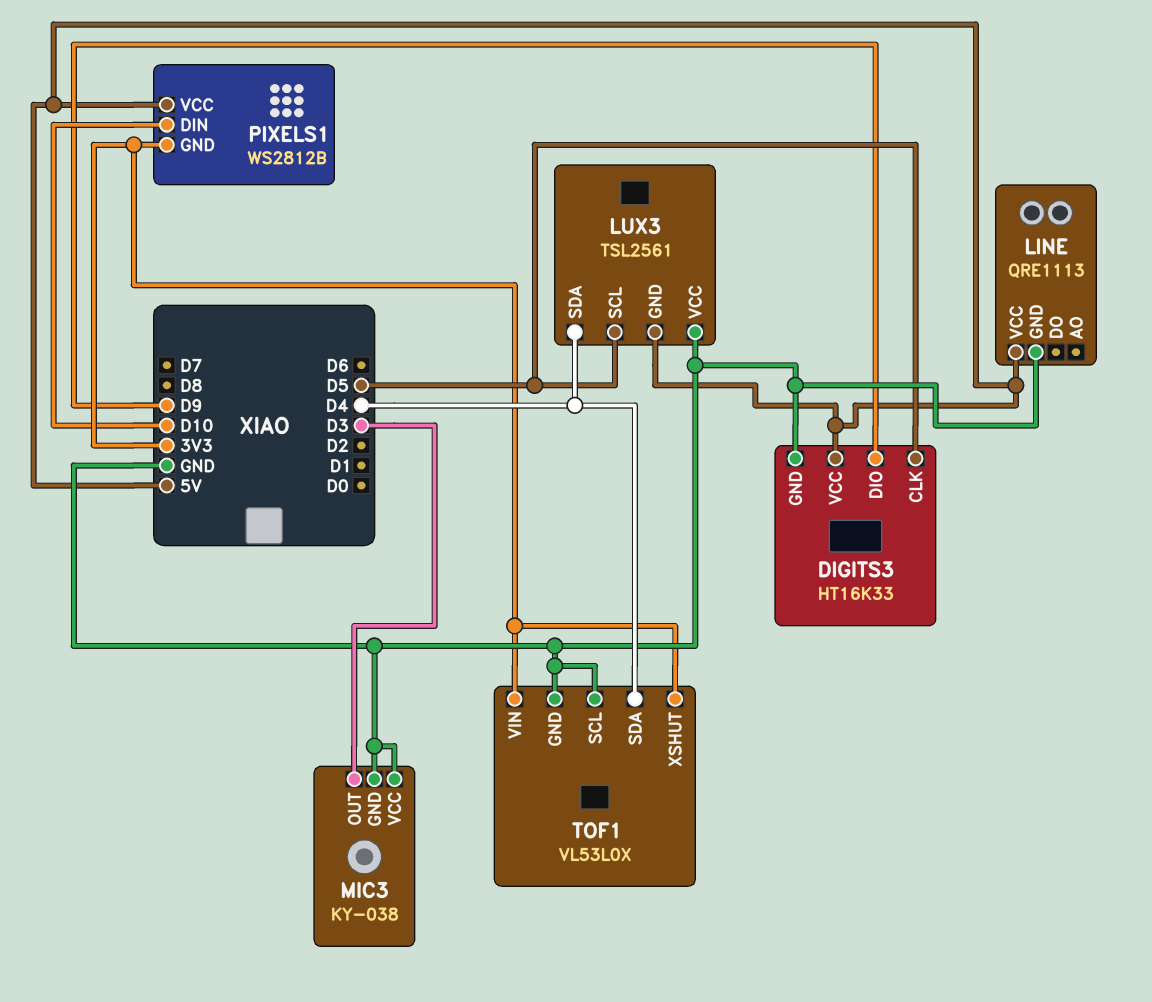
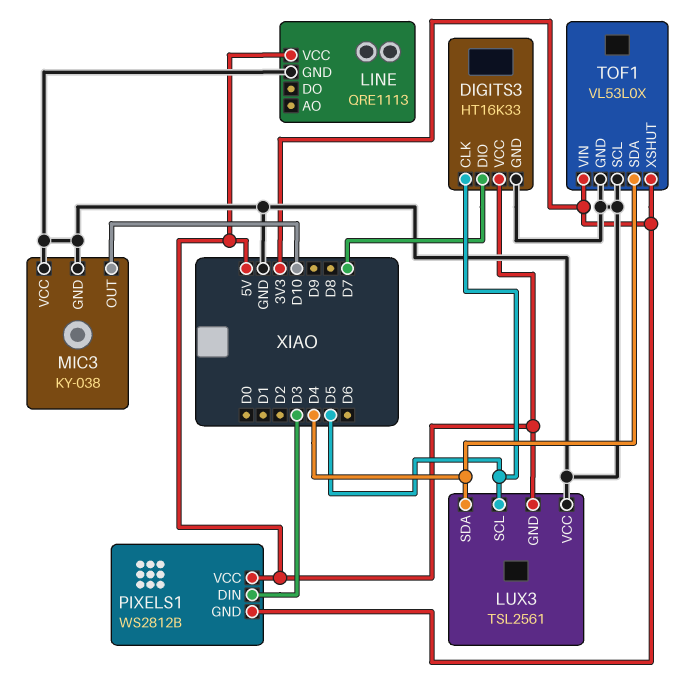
DIGITS3 pin DIO: D9 -> D7
MIC3 pin OUT: D3 -> D10
PIXELS1 pin DIN: D10 -> D3

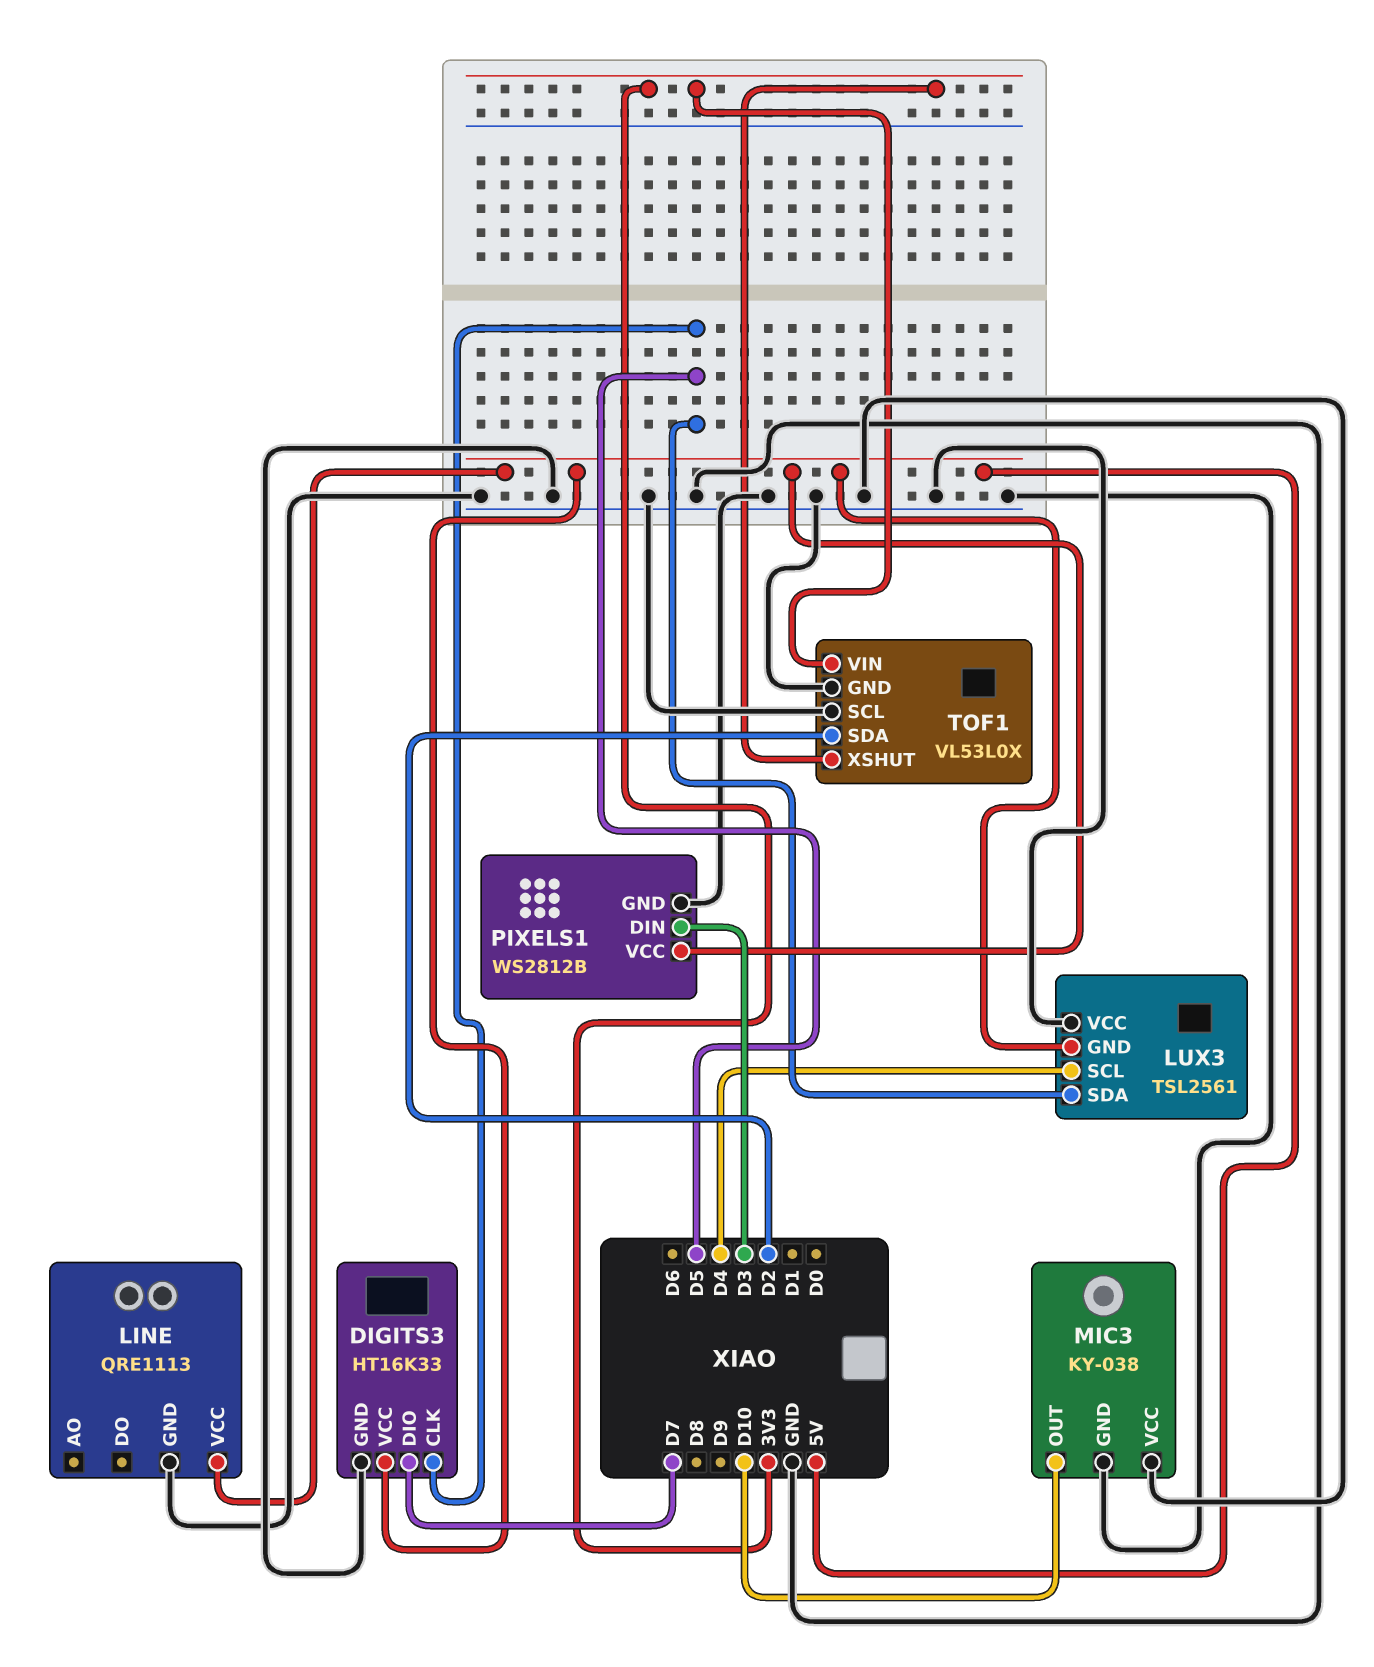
LUX3 pin SCL: D5 -> D4
LUX3 pin SDA: D4 -> D5
PIXELS1 pin GND: 3V3 -> GND
TOF1 pin SDA: D4 -> D2

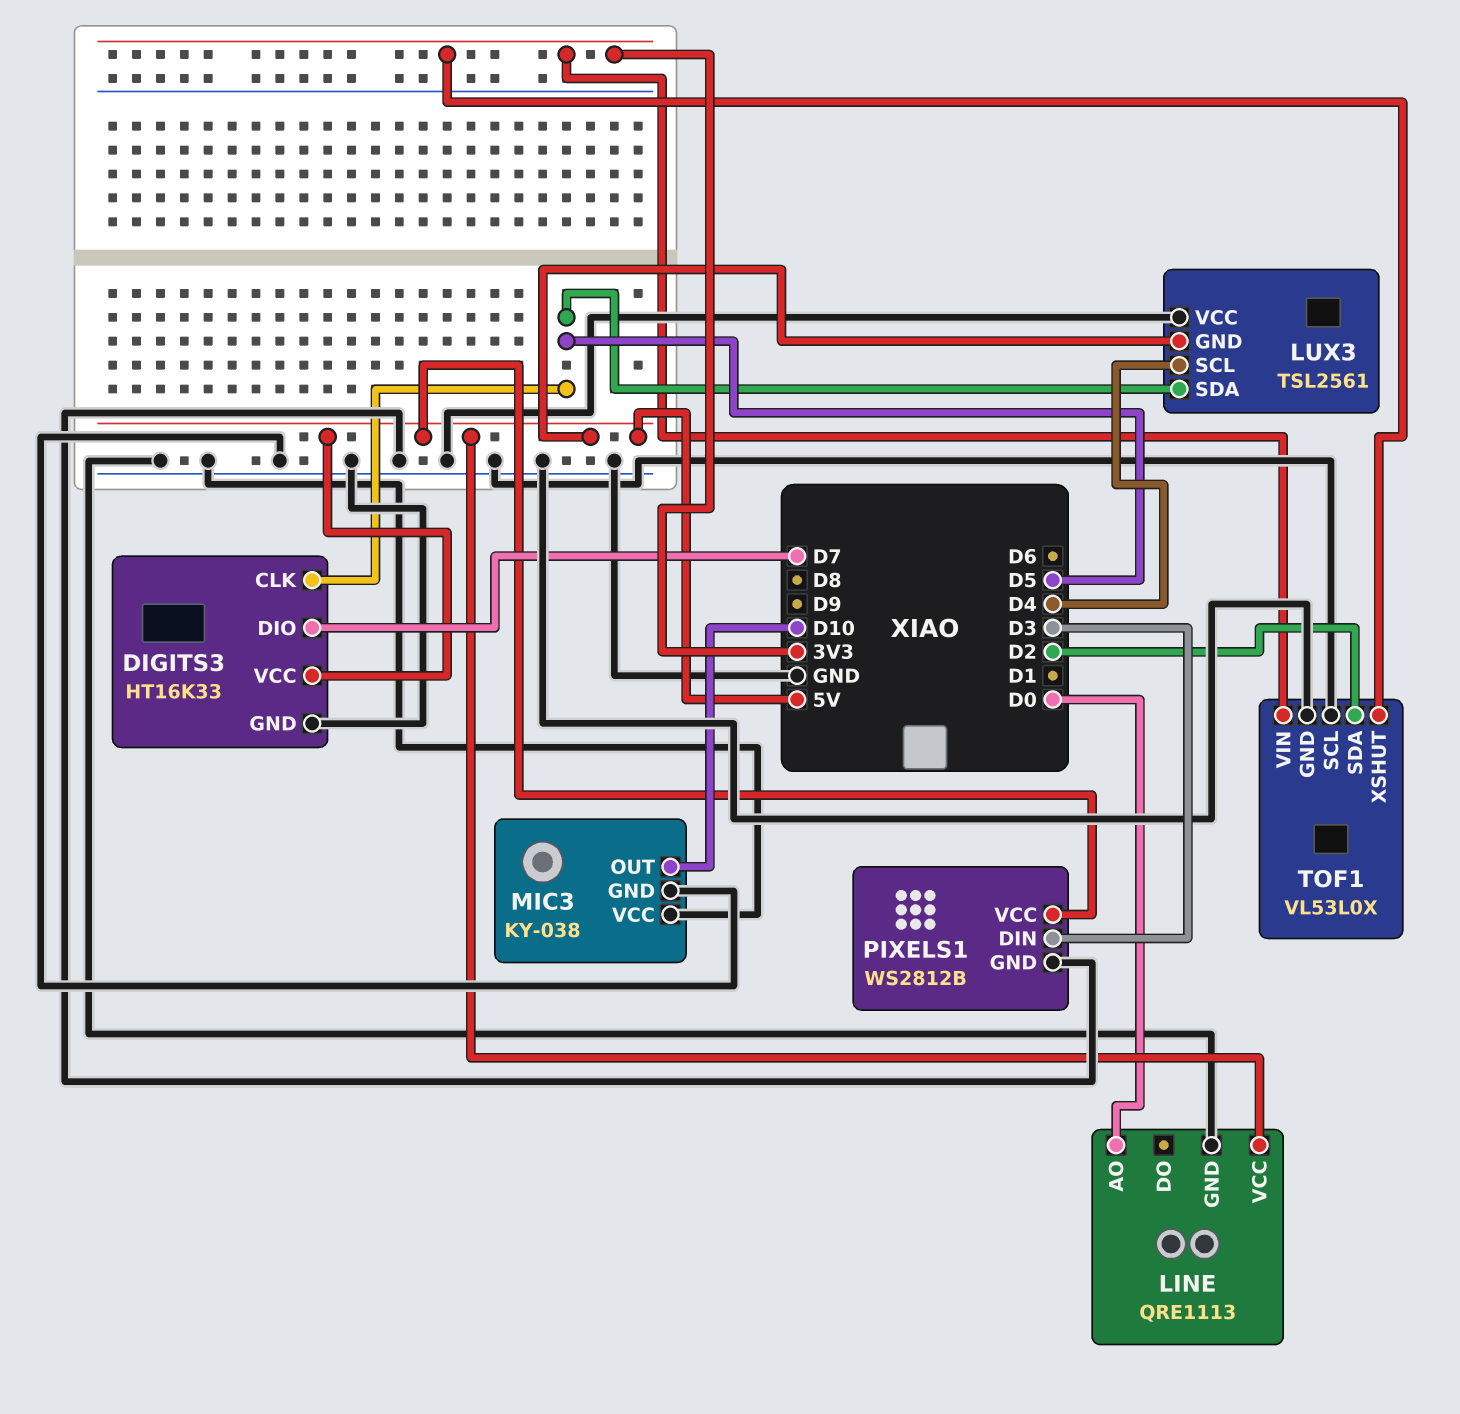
LINE pin AO: none -> D0

